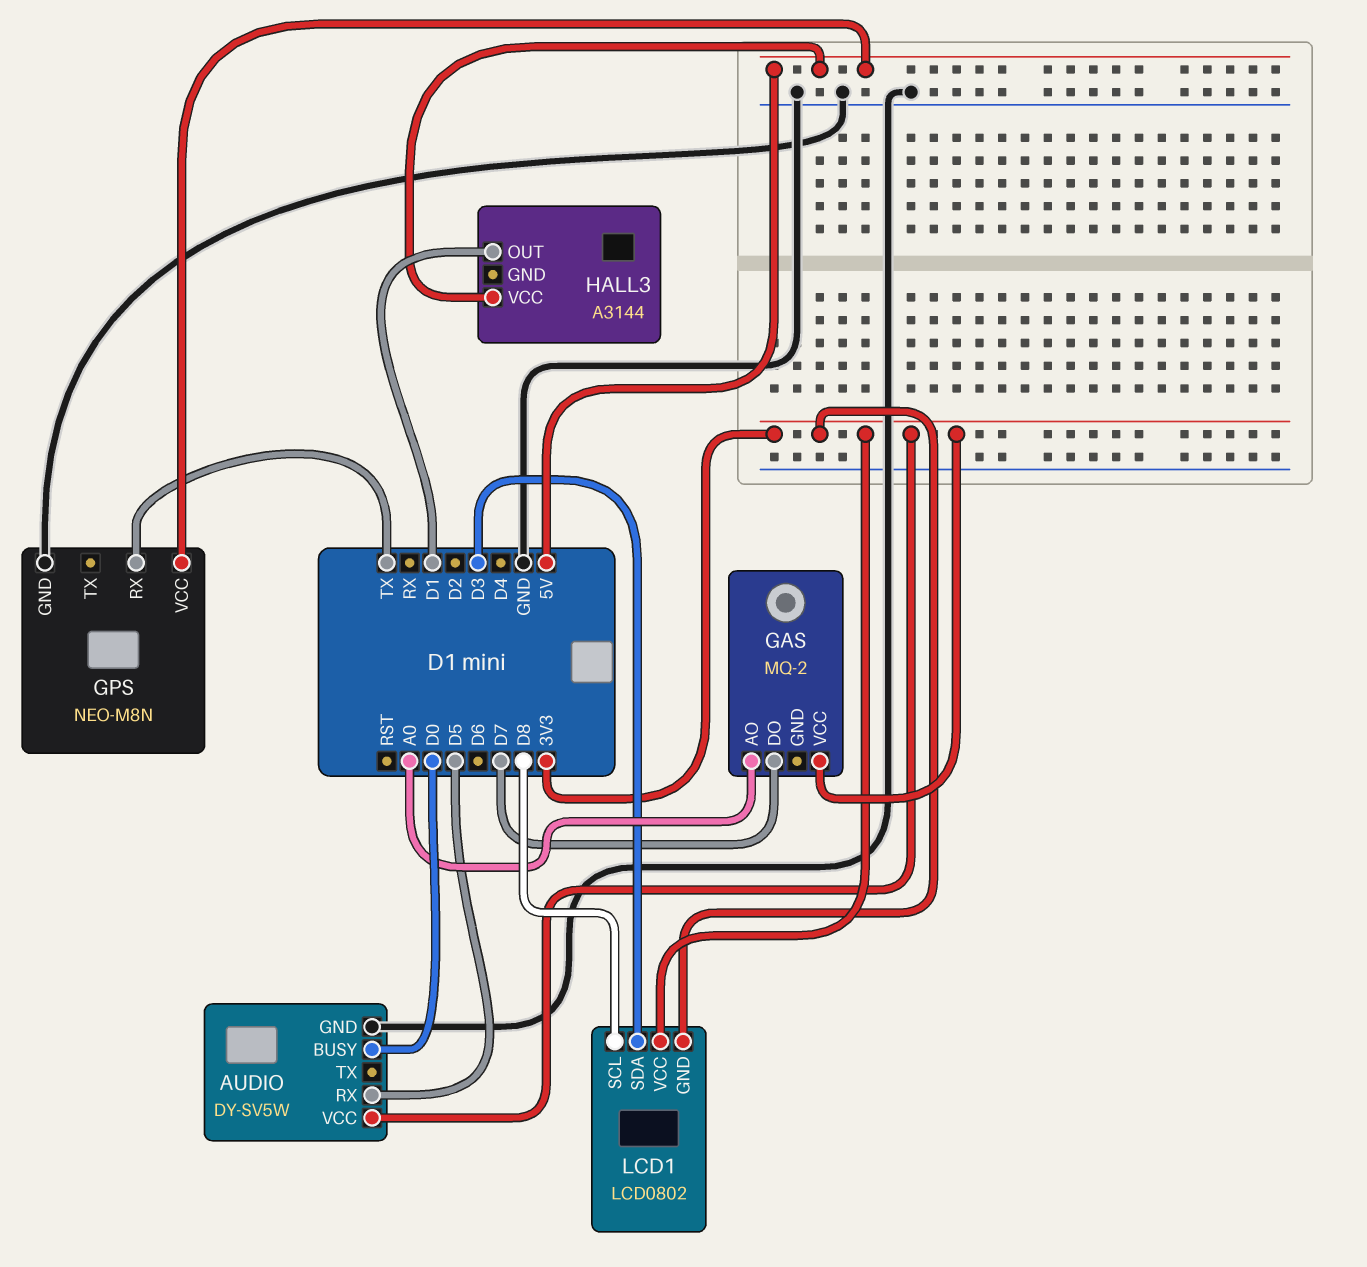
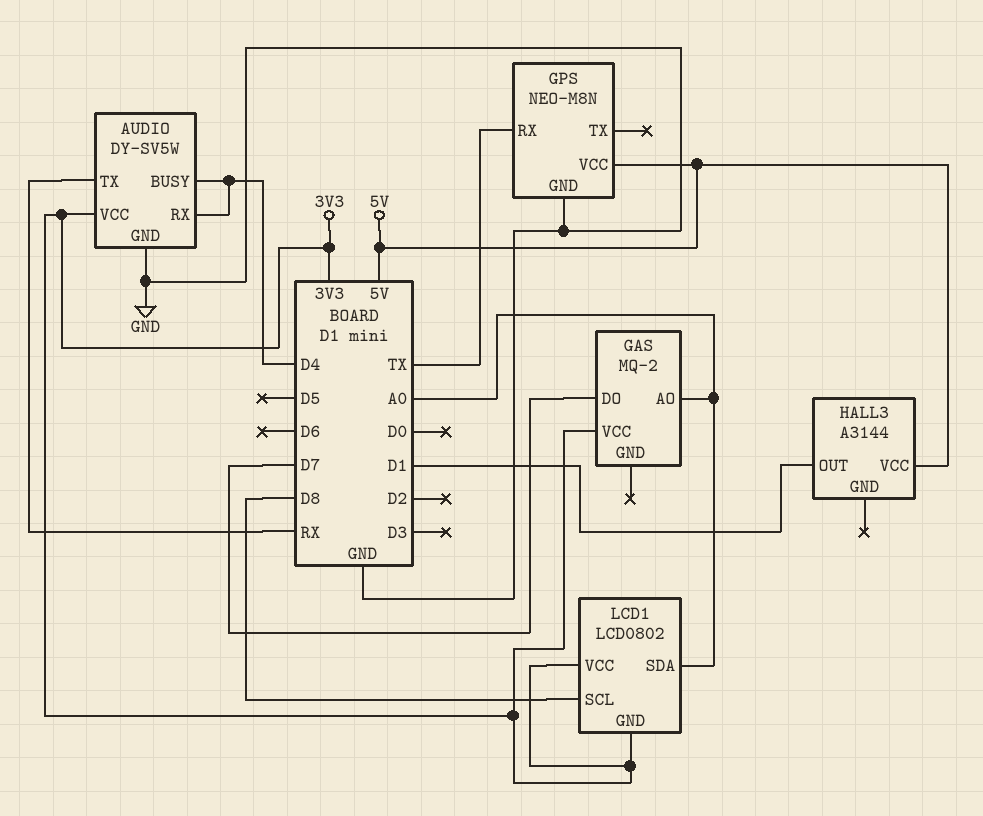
AUDIO pin BUSY: D0 -> D4
AUDIO pin RX: D5 -> D4
AUDIO pin TX: none -> RX
LCD1 pin SDA: D3 -> A0

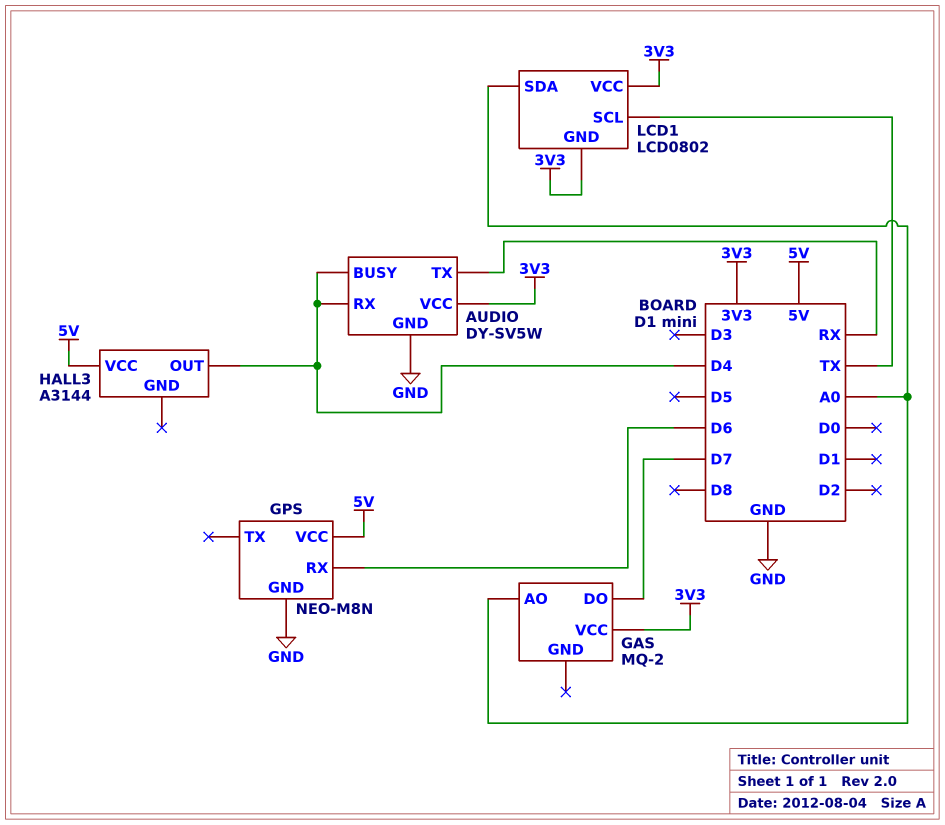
GPS pin RX: TX -> D6
HALL3 pin OUT: D1 -> D4
LCD1 pin SCL: D8 -> TX

